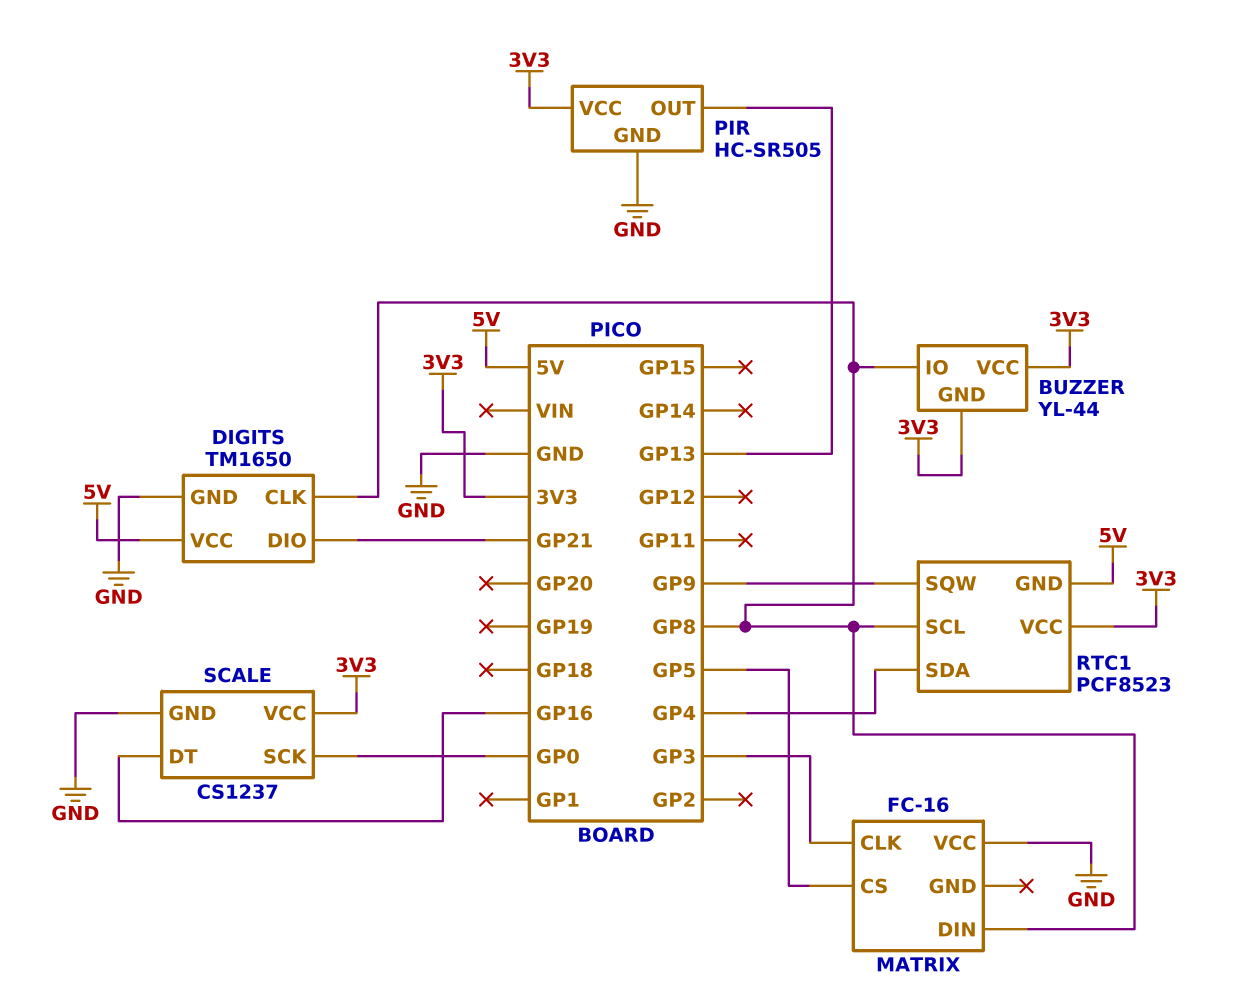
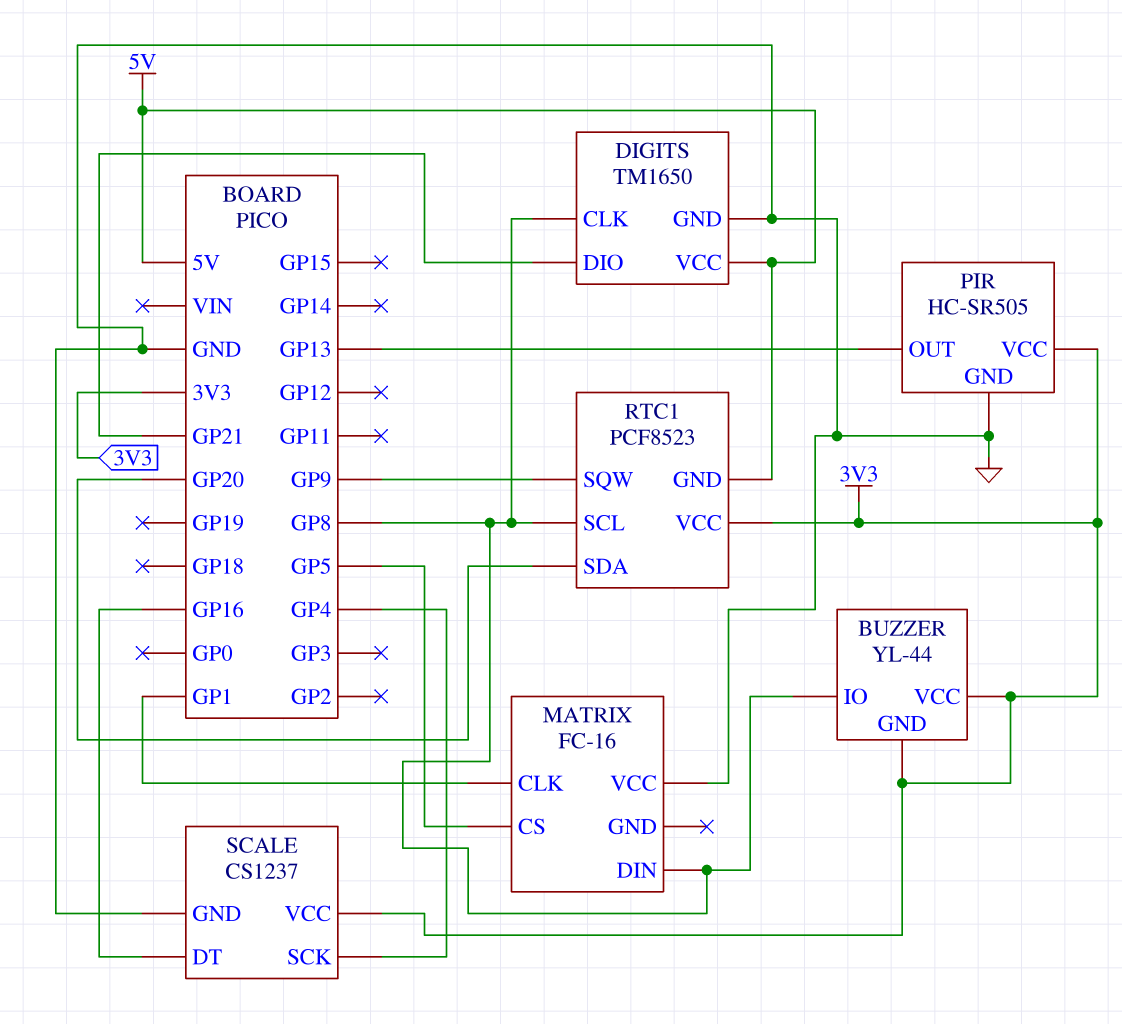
MATRIX pin CLK: GP3 -> GP1
RTC1 pin SDA: GP4 -> GP20
SCALE pin SCK: GP0 -> GP4

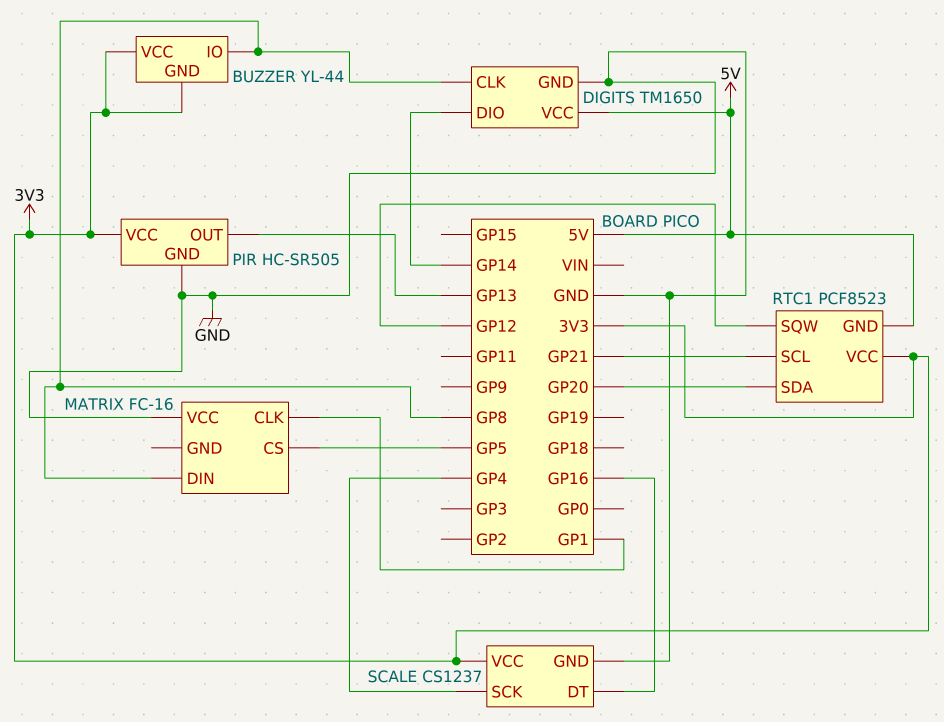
DIGITS pin DIO: GP21 -> GP14
RTC1 pin SCL: GP8 -> GP21
RTC1 pin SQW: GP9 -> GP12

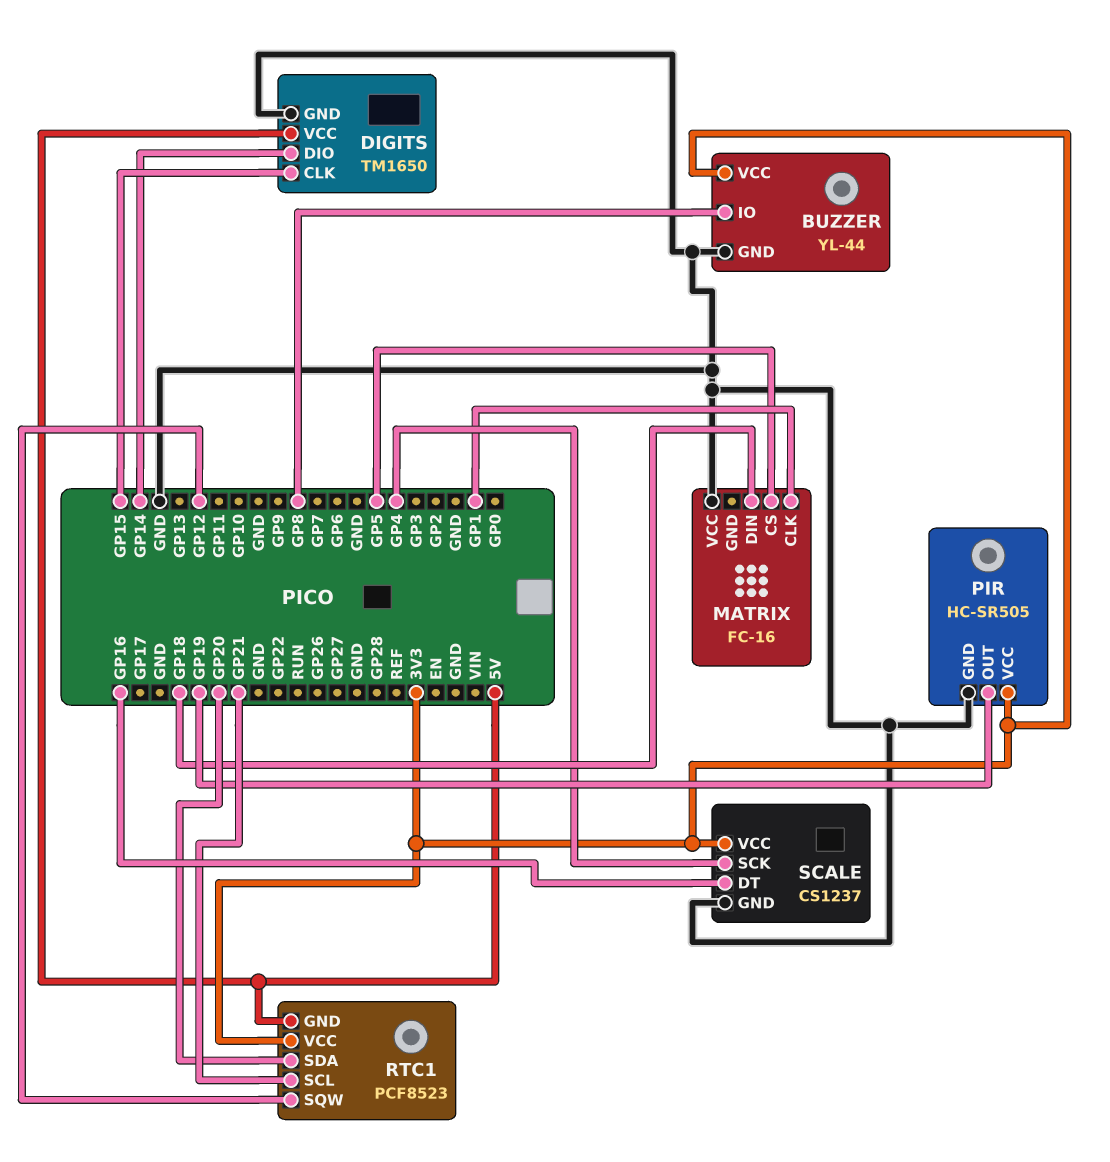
BUZZER pin GND: 3V3 -> GND
DIGITS pin CLK: GP8 -> GP15
MATRIX pin DIN: GP8 -> GP18
PIR pin OUT: GP13 -> GP19

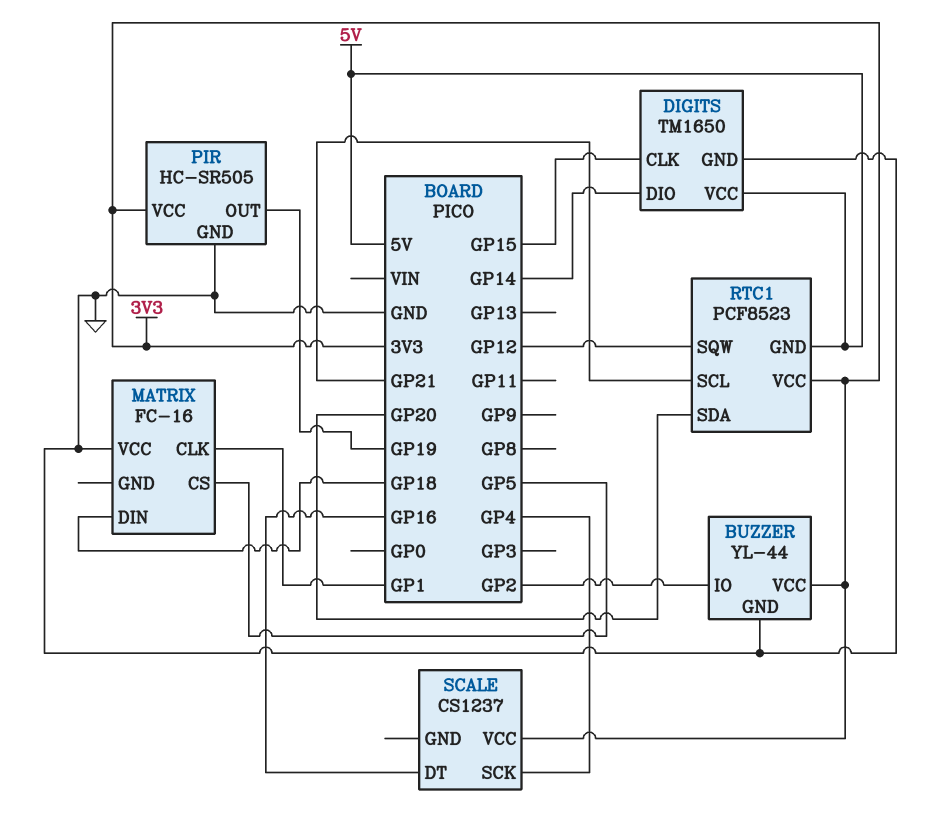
BUZZER pin IO: GP8 -> GP2
SCALE pin GND: GND -> none

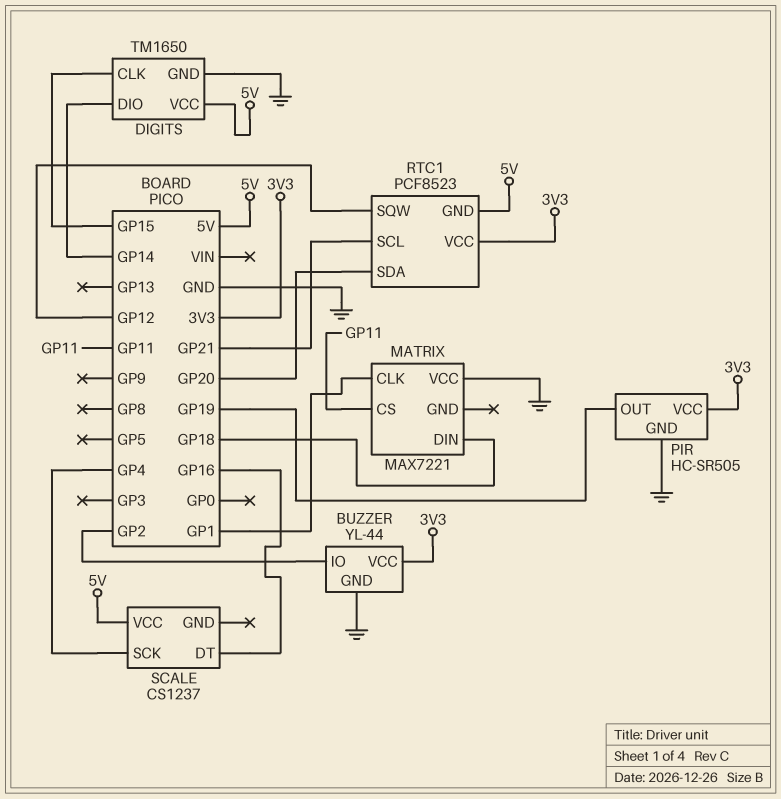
MATRIX: FC-16 -> MAX7221
MATRIX pin CS: GP5 -> GP11
SCALE pin VCC: 3V3 -> 5V

